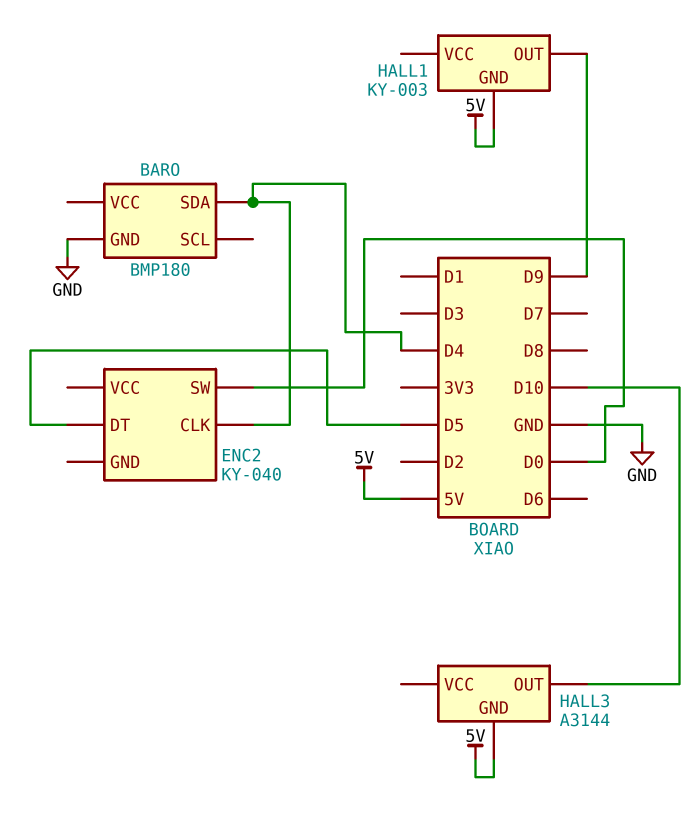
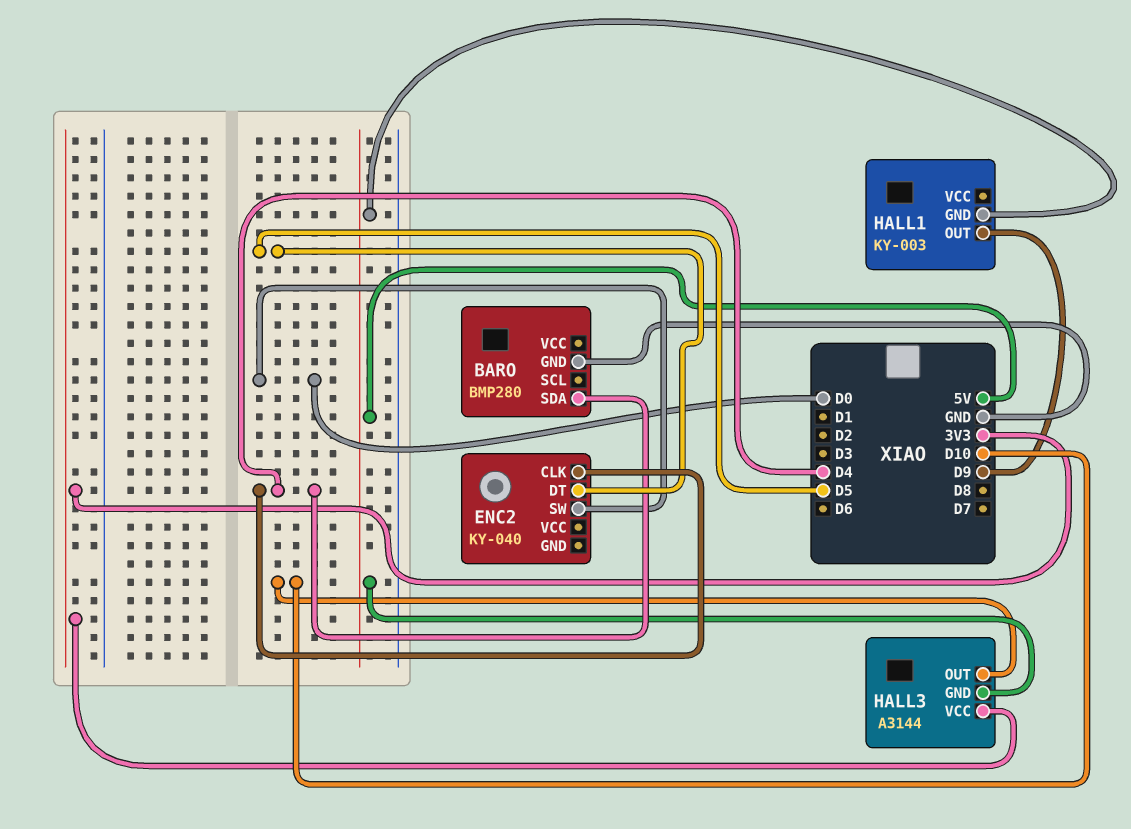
BARO: BMP180 -> BMP280
HALL3 pin VCC: none -> 3V3

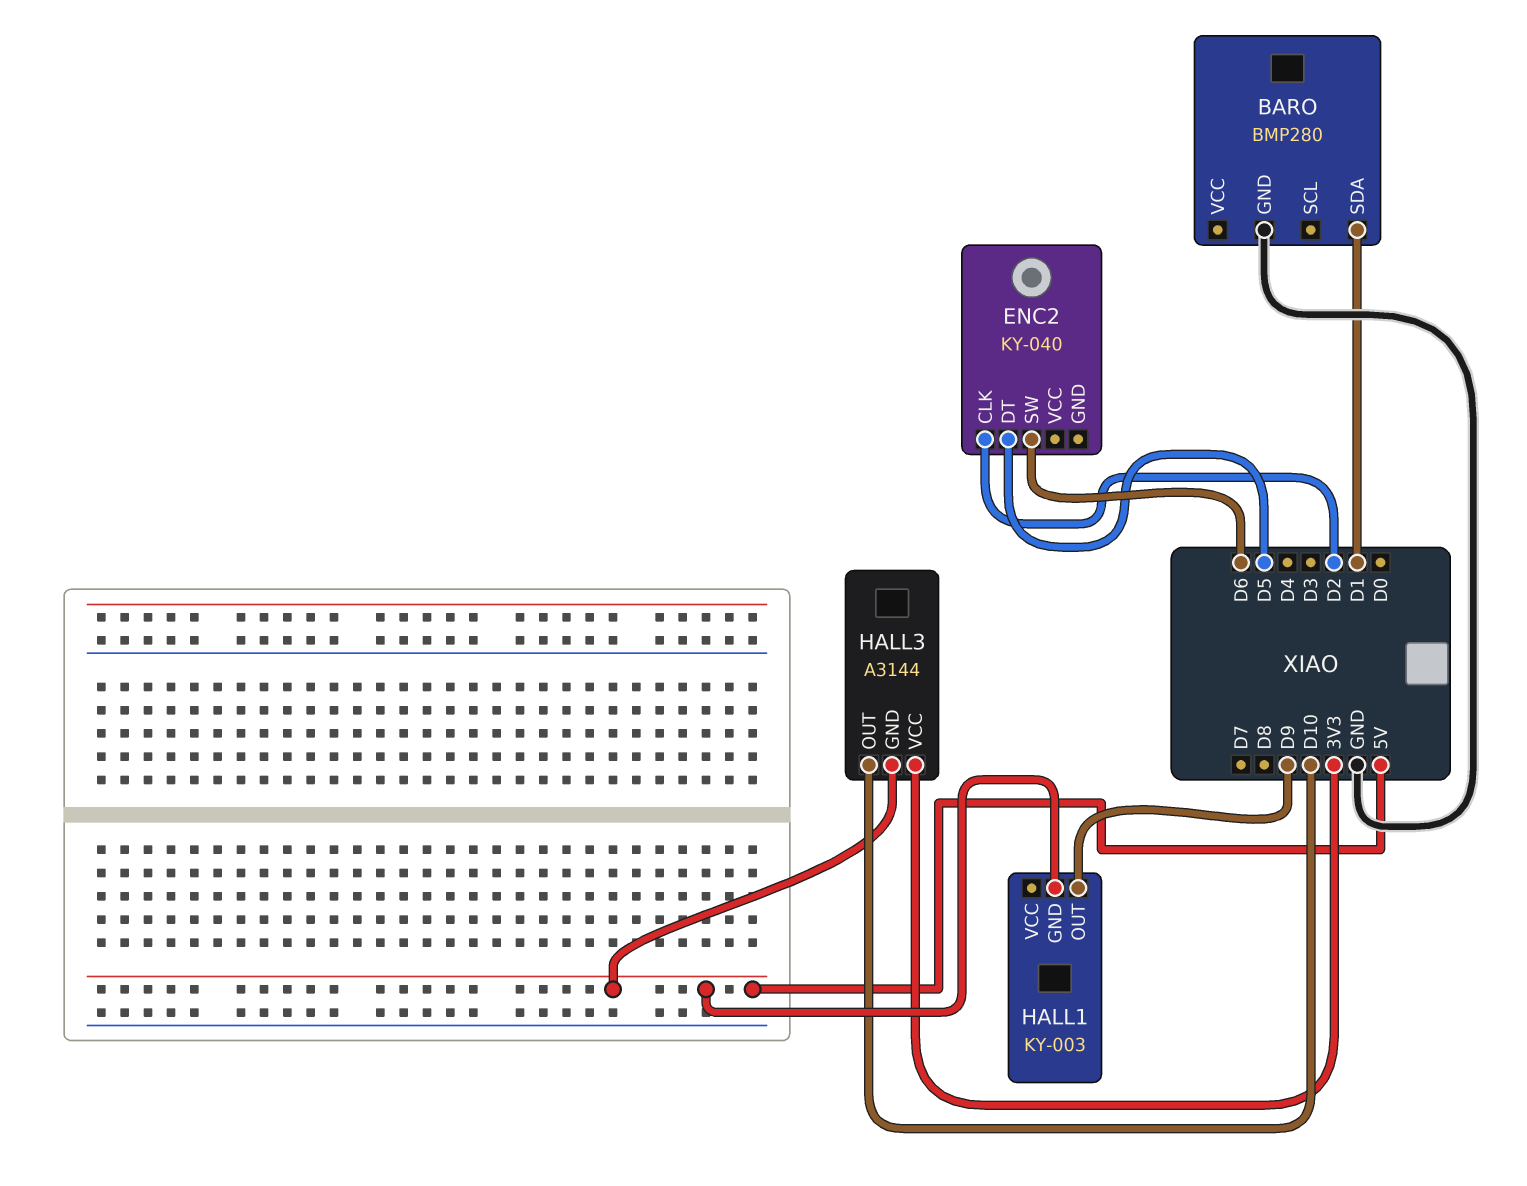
BARO pin SDA: D4 -> D1
ENC2 pin CLK: D4 -> D2
ENC2 pin SW: D0 -> D6

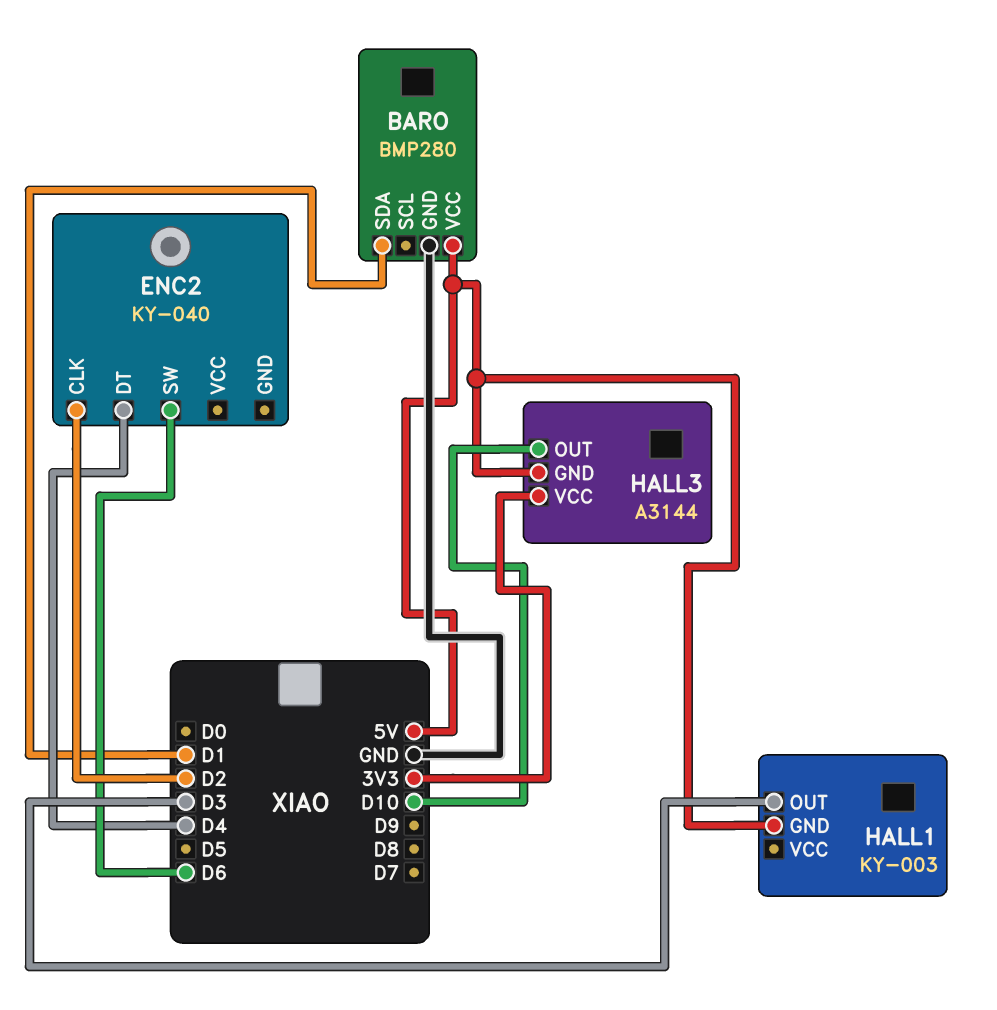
BARO pin VCC: none -> 5V
ENC2 pin DT: D5 -> D4
HALL1 pin OUT: D9 -> D3

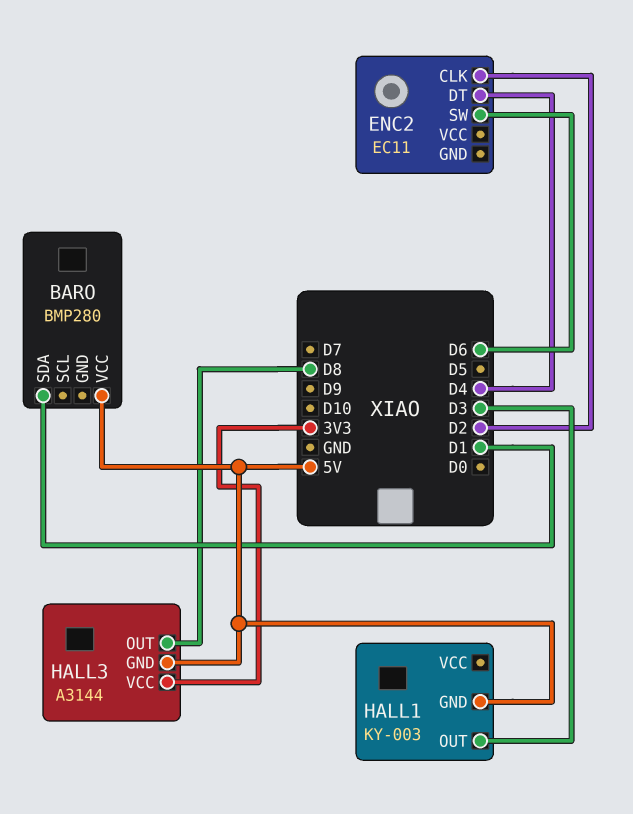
BARO pin GND: GND -> none
ENC2: KY-040 -> EC11
HALL3 pin OUT: D10 -> D8

